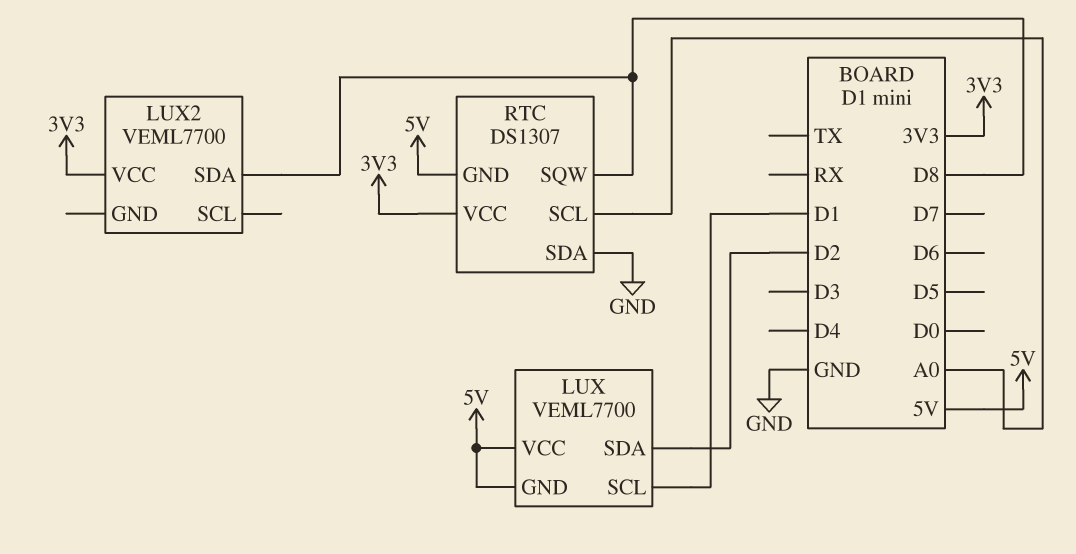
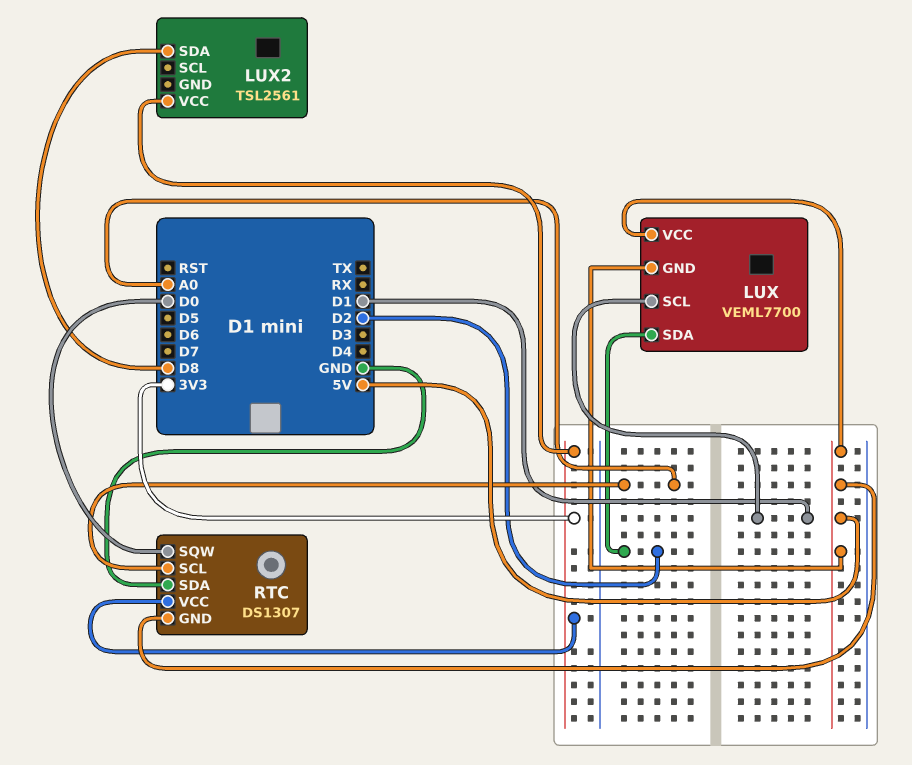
LUX2: VEML7700 -> TSL2561
RTC pin SQW: D8 -> D0

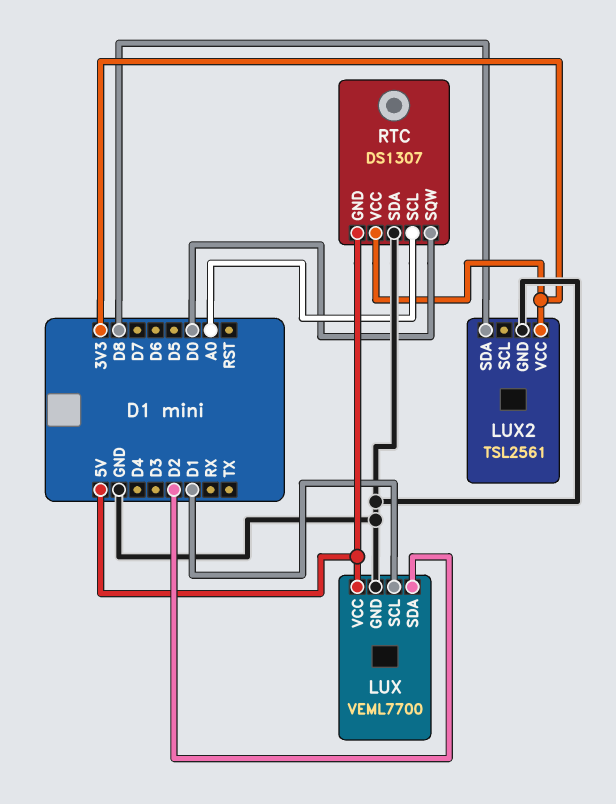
LUX pin GND: 5V -> GND
LUX2 pin GND: none -> GND

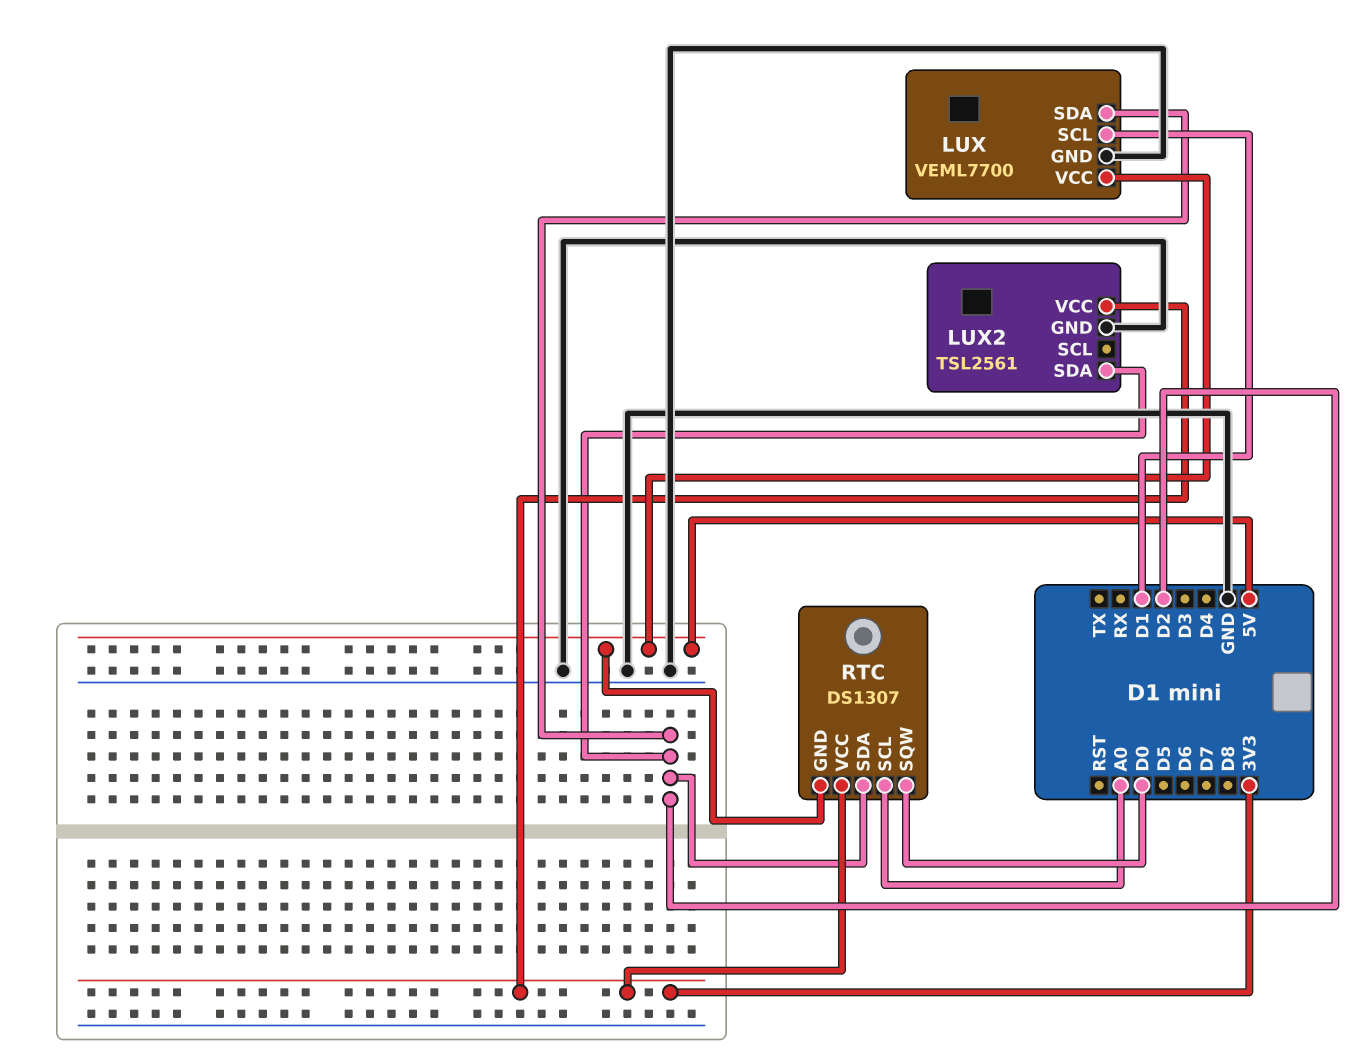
LUX2 pin SDA: D8 -> D2
RTC pin SDA: GND -> D2

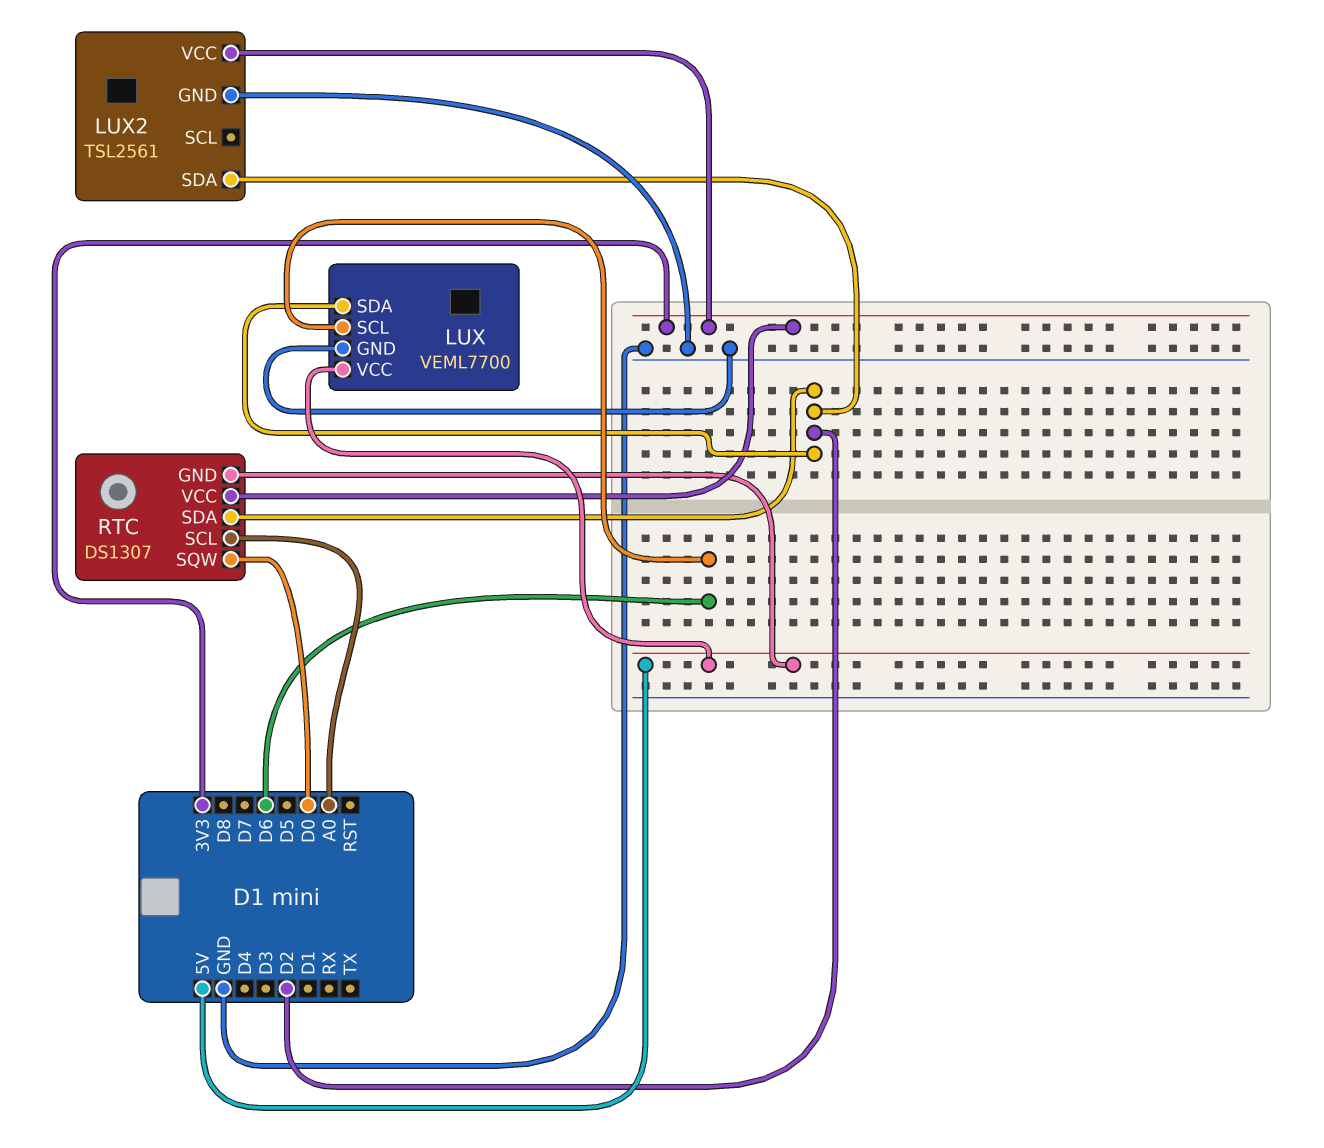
LUX pin SCL: D1 -> D6

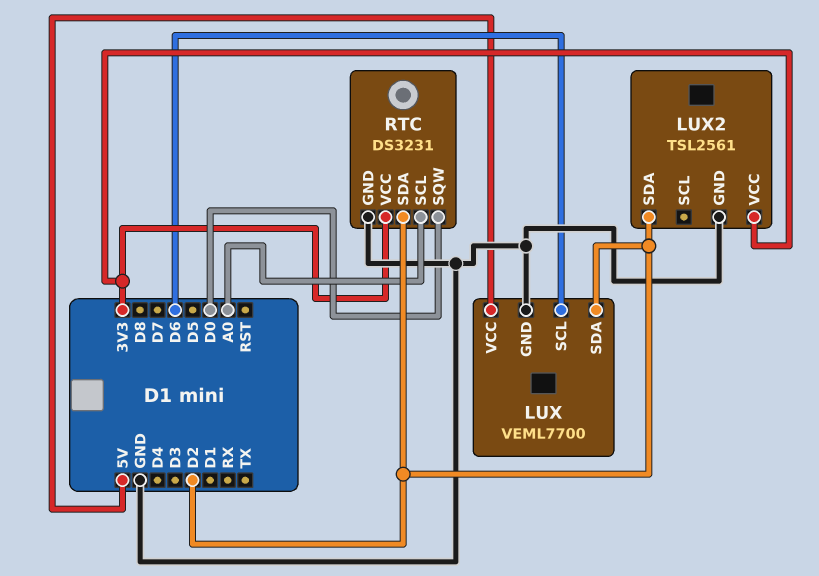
RTC: DS1307 -> DS3231
RTC pin GND: 5V -> GND

